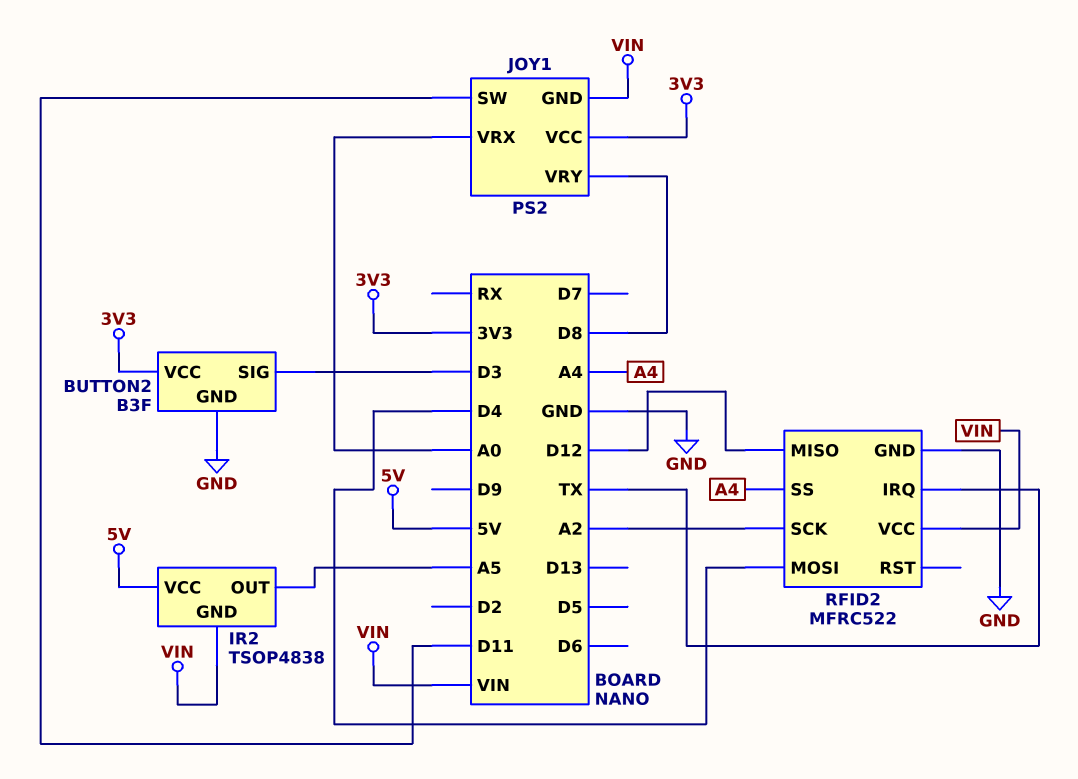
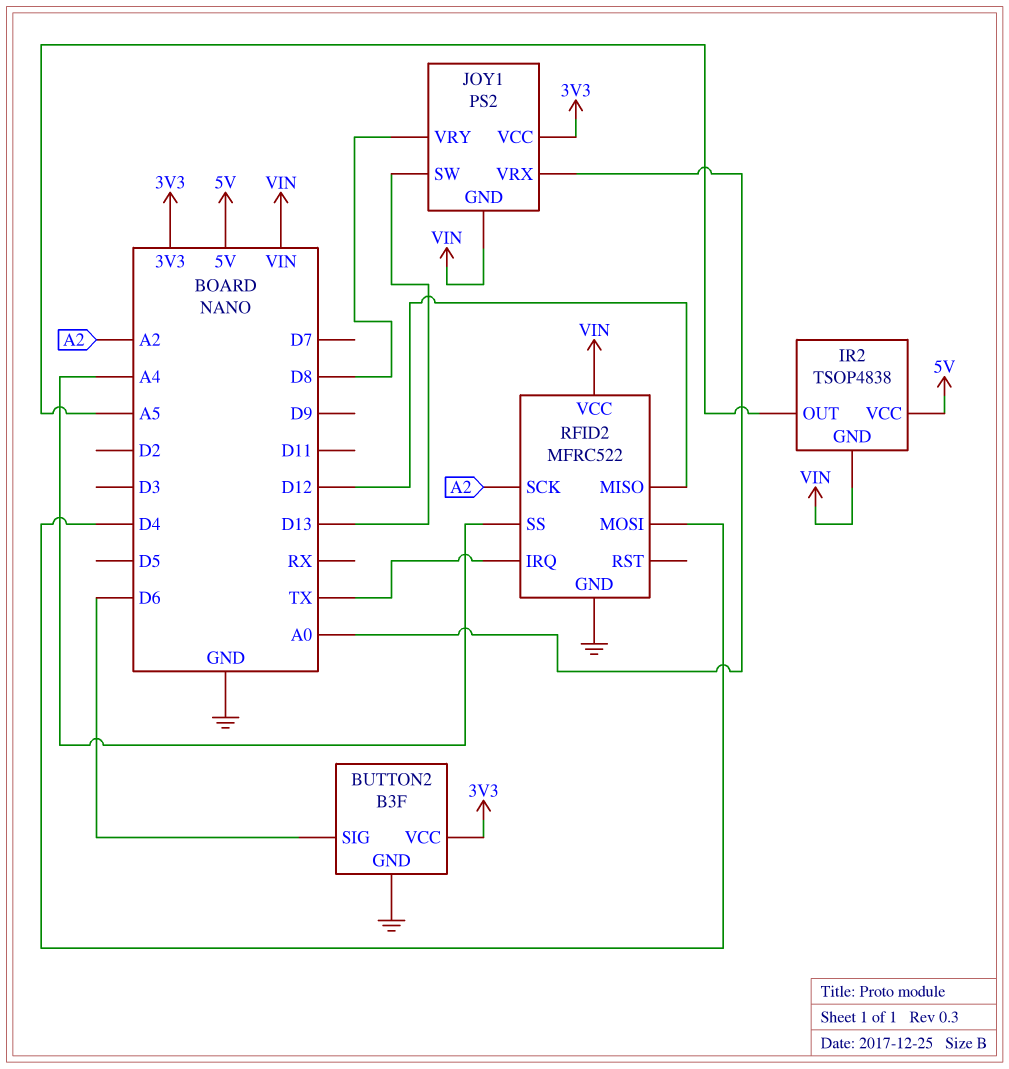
BUTTON2 pin SIG: D3 -> D6
JOY1 pin SW: D11 -> D13

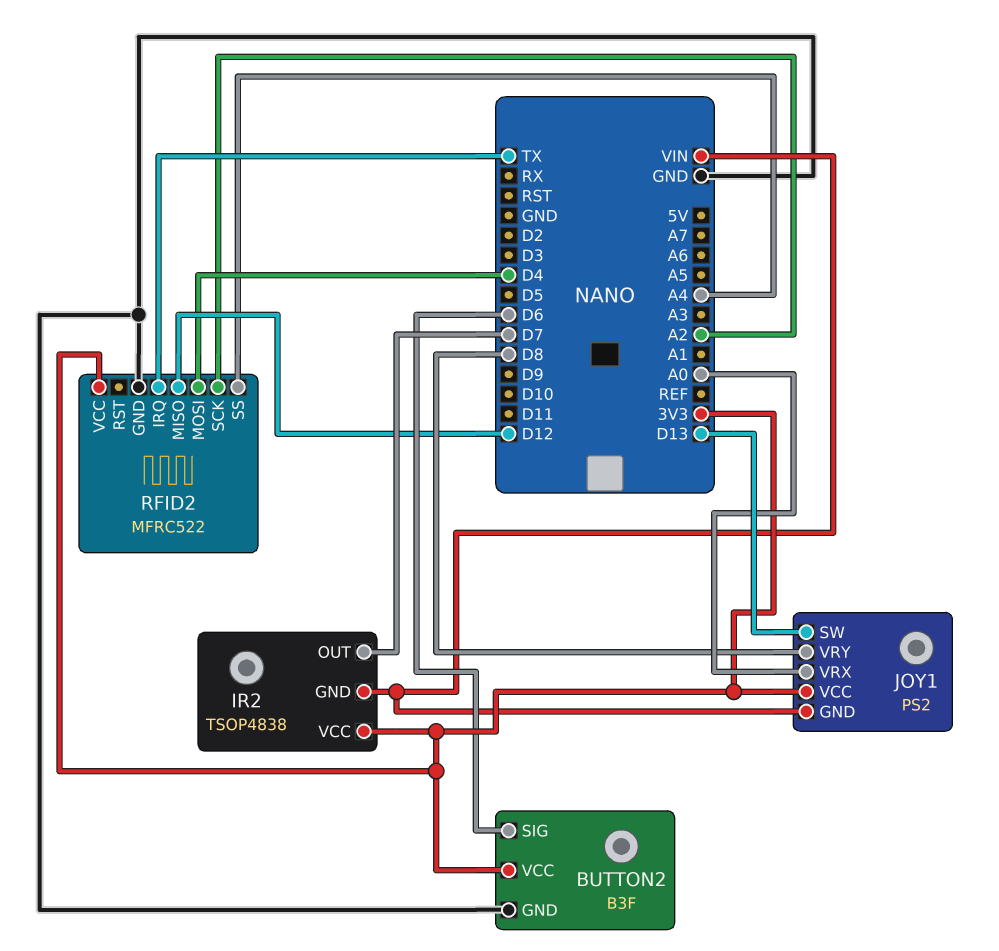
IR2 pin OUT: A5 -> D7
IR2 pin VCC: 5V -> 3V3
RFID2 pin VCC: VIN -> 3V3

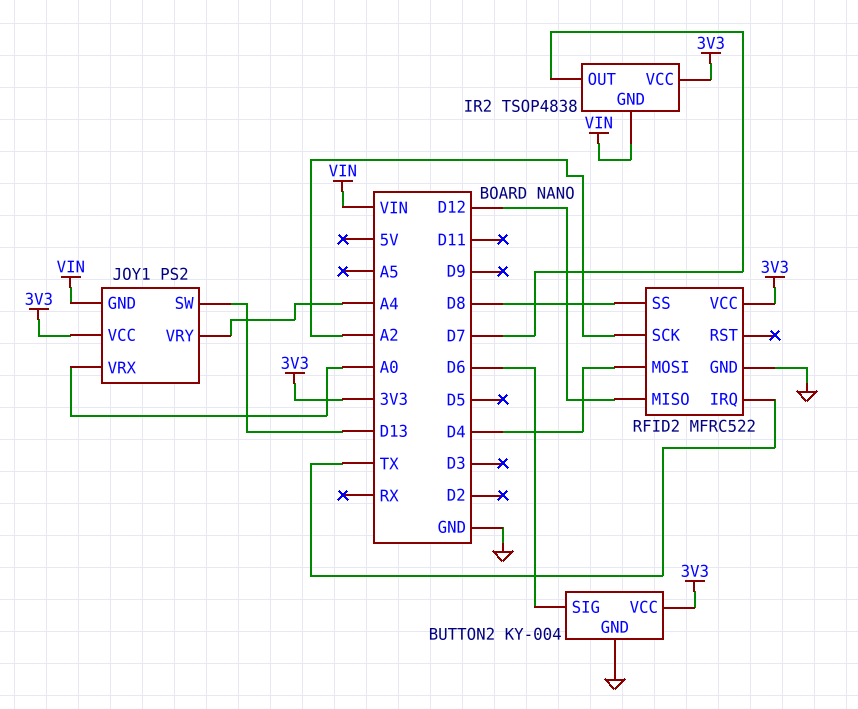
BUTTON2: B3F -> KY-004
JOY1 pin VRY: D8 -> A4
RFID2 pin SS: A4 -> D8

